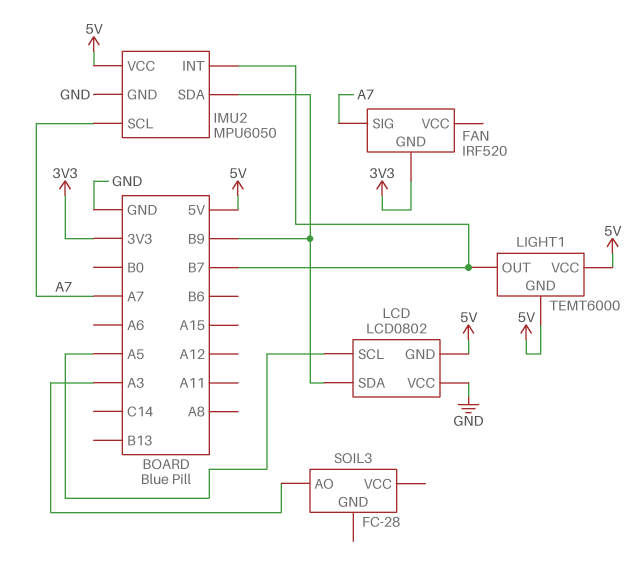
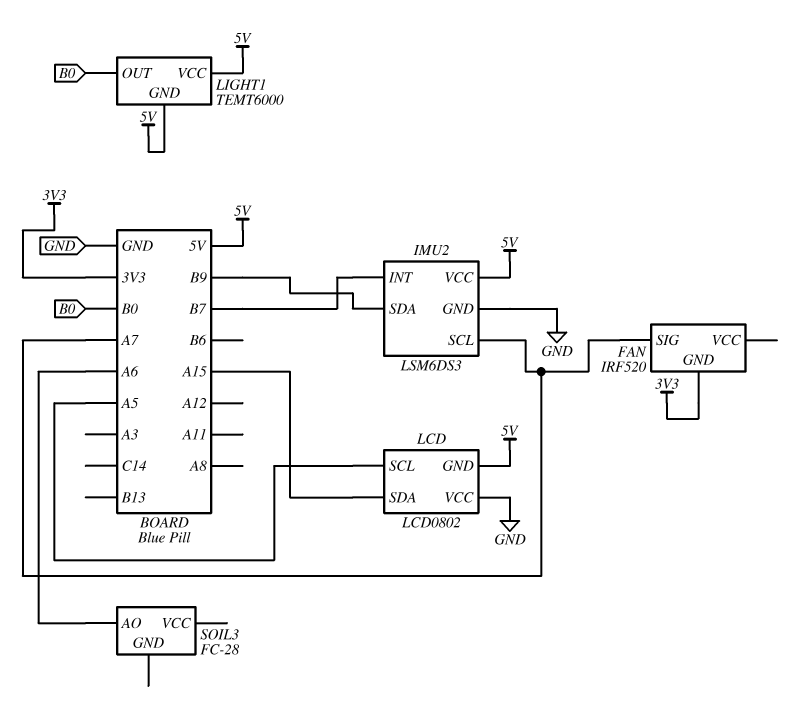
IMU2: MPU6050 -> LSM6DS3
LCD pin SDA: B9 -> A15
LIGHT1 pin OUT: B7 -> B0
SOIL3 pin AO: A3 -> A6

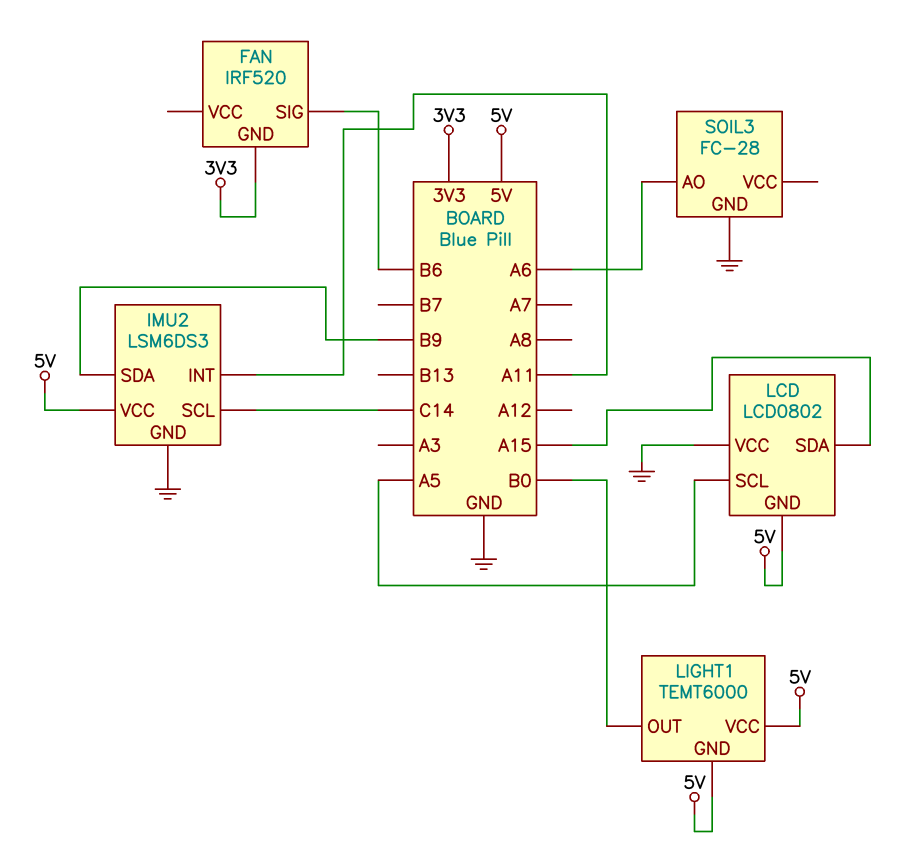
FAN pin SIG: A7 -> B6
IMU2 pin INT: B7 -> A11
IMU2 pin SCL: A7 -> C14
SOIL3 pin GND: none -> GND

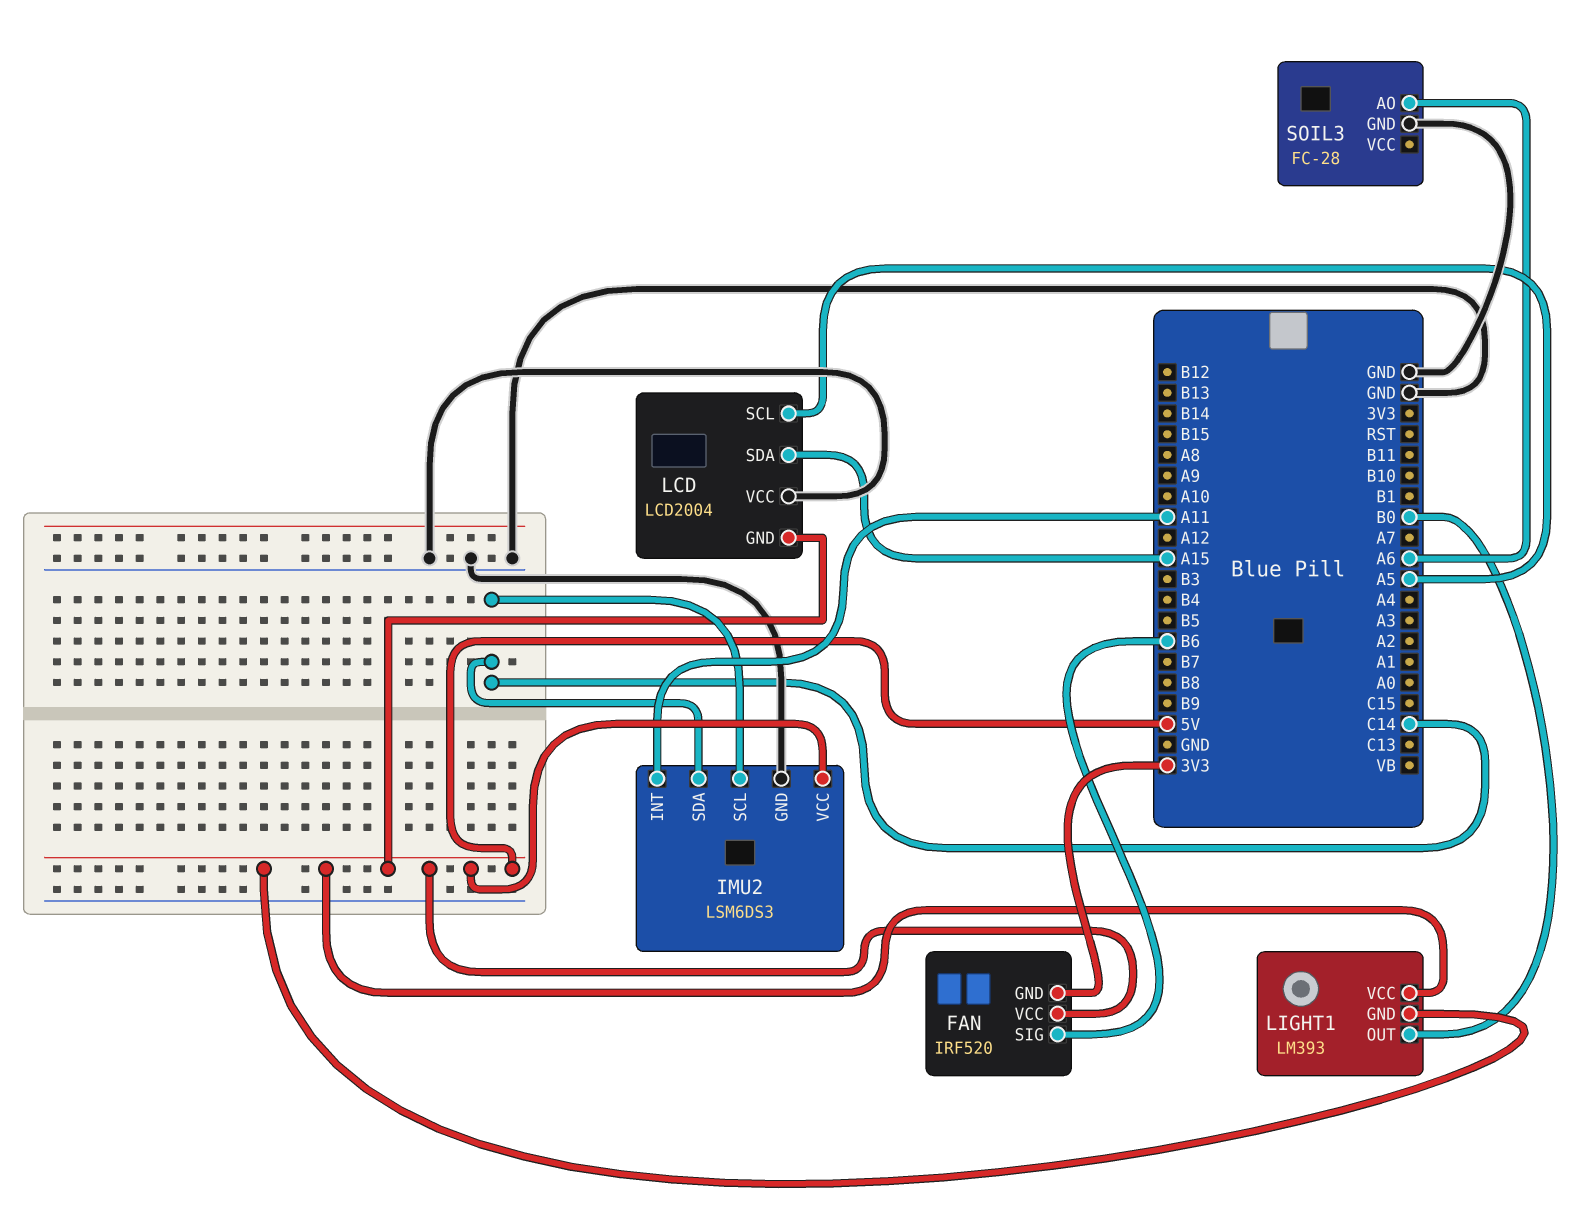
FAN pin VCC: none -> 5V
IMU2 pin SDA: B9 -> C14
LCD: LCD0802 -> LCD2004
LIGHT1: TEMT6000 -> LM393

